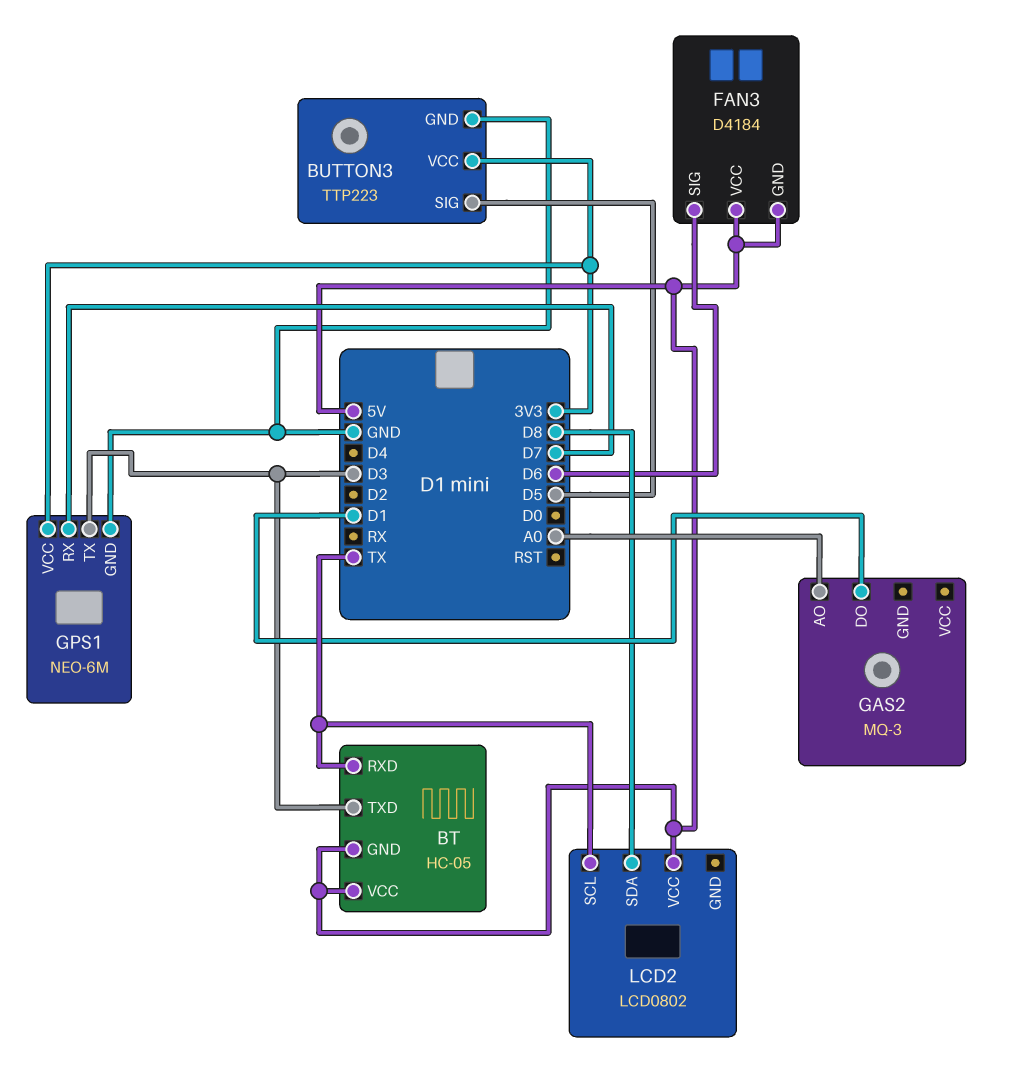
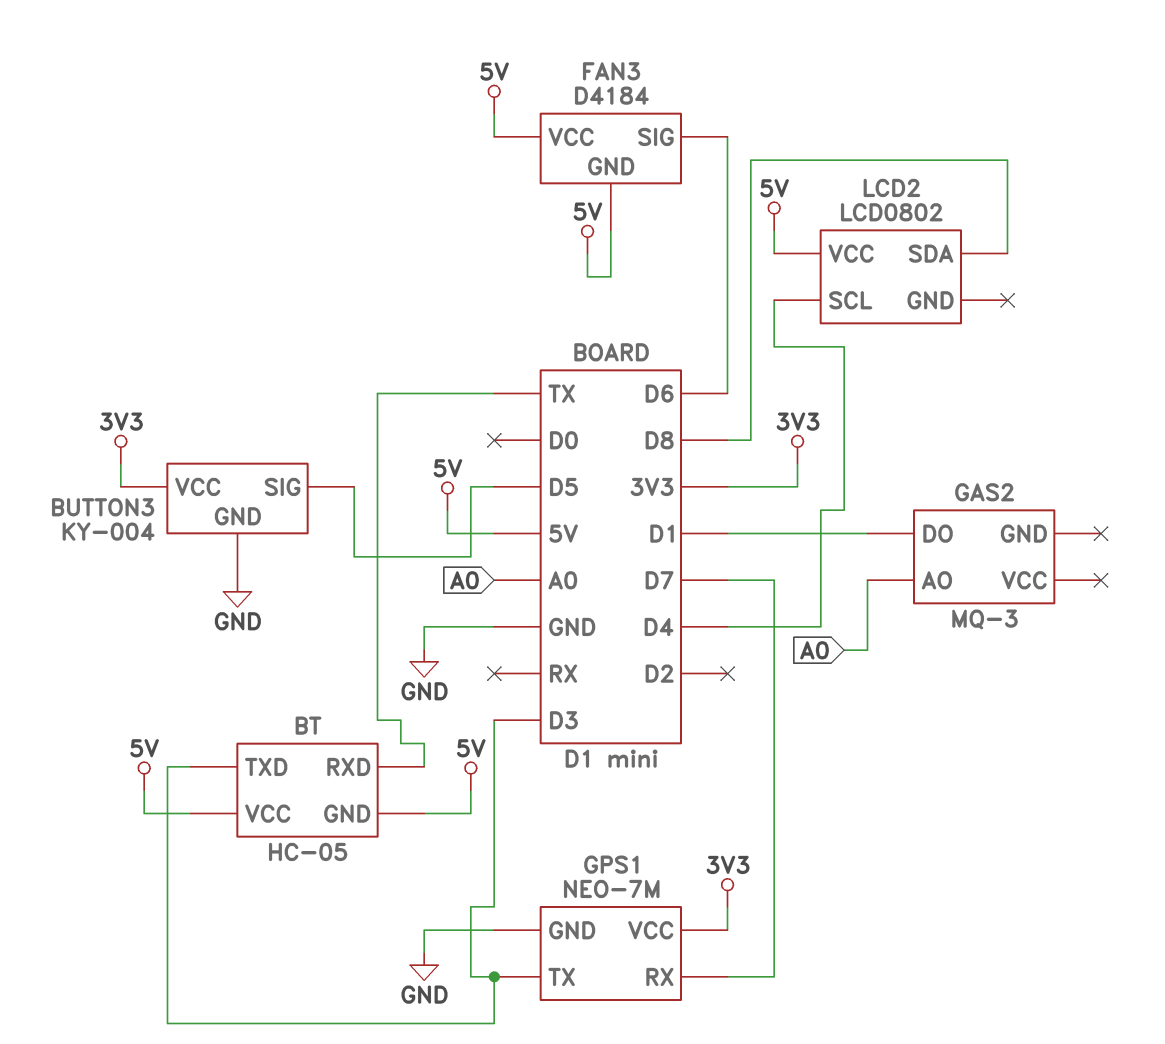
BUTTON3: TTP223 -> KY-004
GPS1: NEO-6M -> NEO-7M
LCD2 pin SCL: TX -> D4

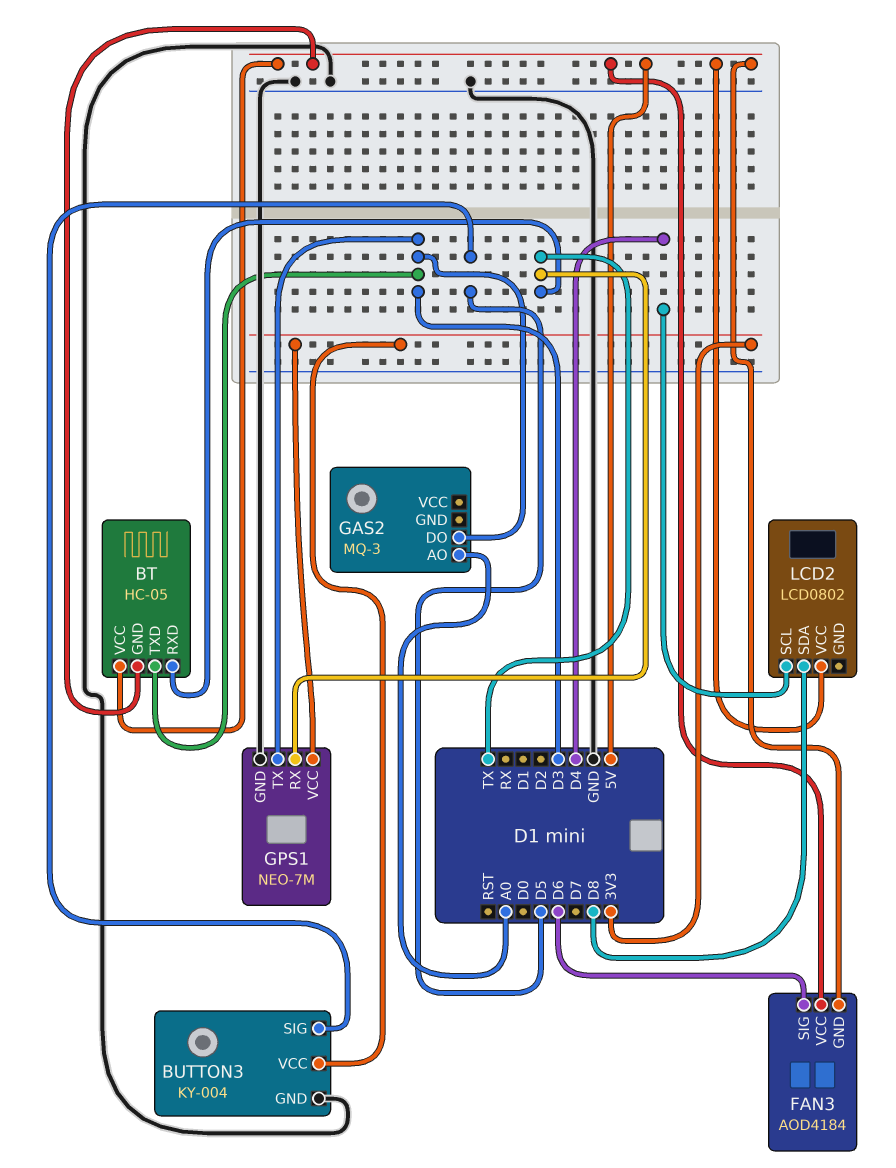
FAN3: D4184 -> AOD4184
GAS2 pin DO: D1 -> D3
GPS1 pin RX: D7 -> TX

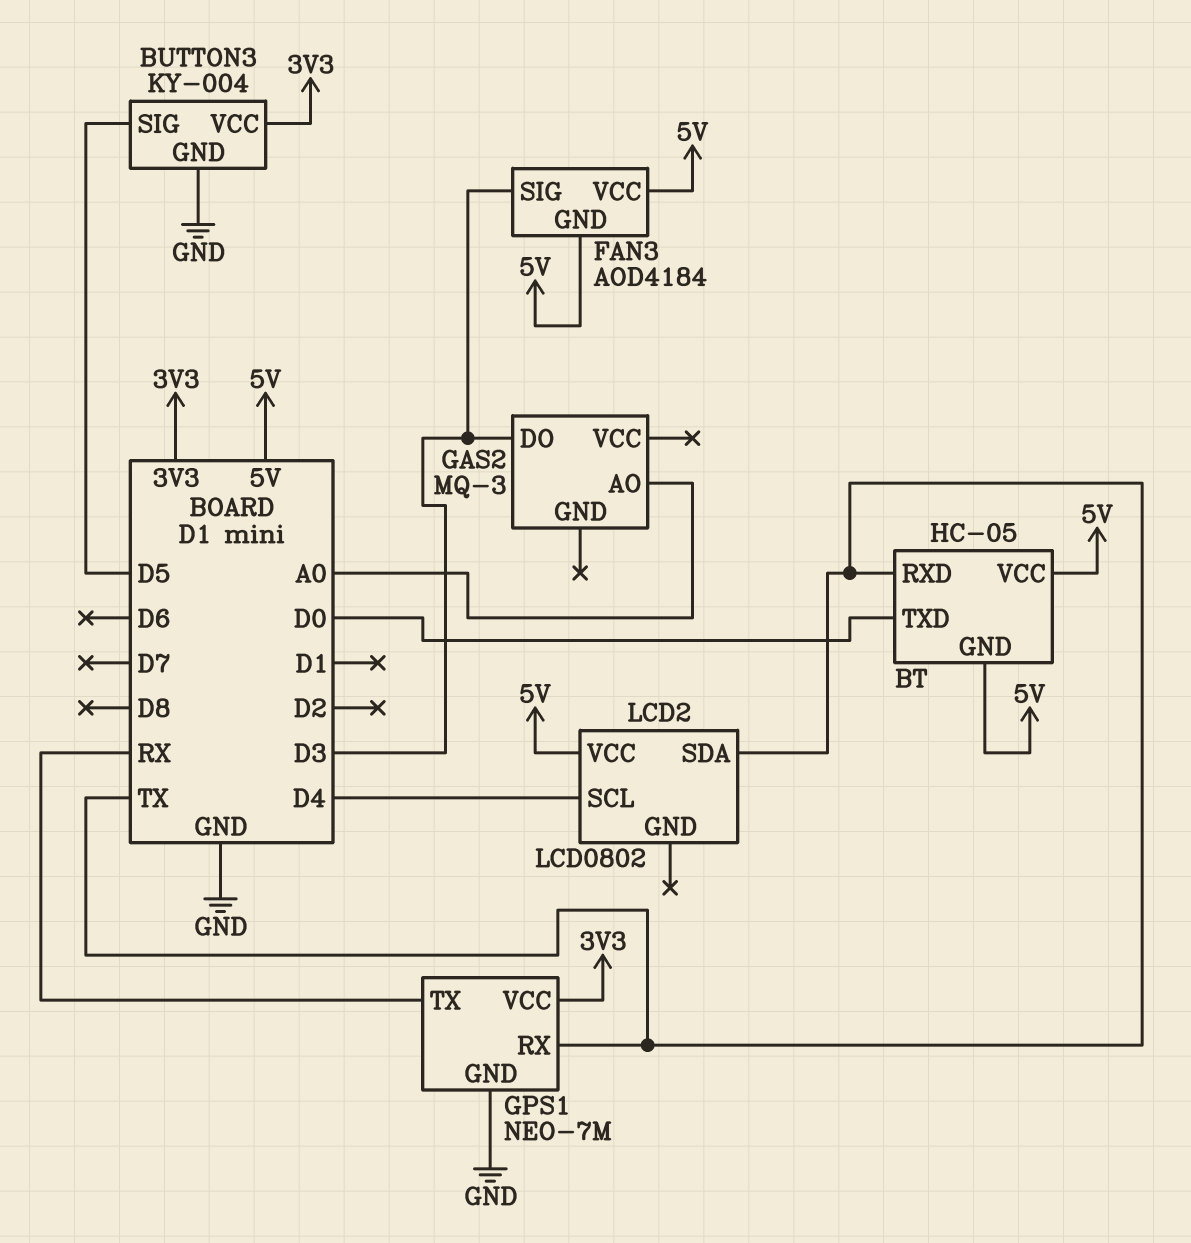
BT pin TXD: D3 -> D0
FAN3 pin SIG: D6 -> D3
GPS1 pin TX: D3 -> RX
LCD2 pin SDA: D8 -> TX

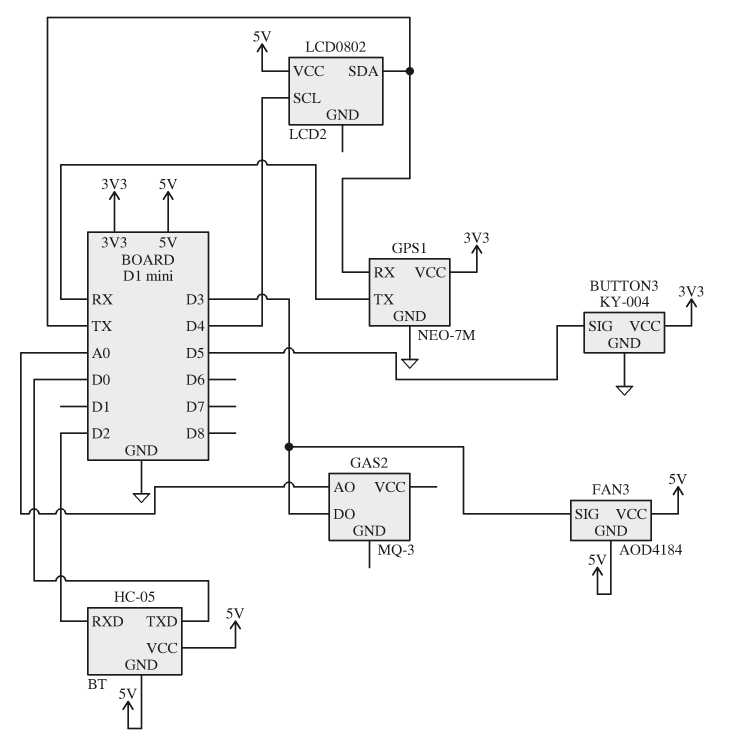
BT pin RXD: TX -> D2

